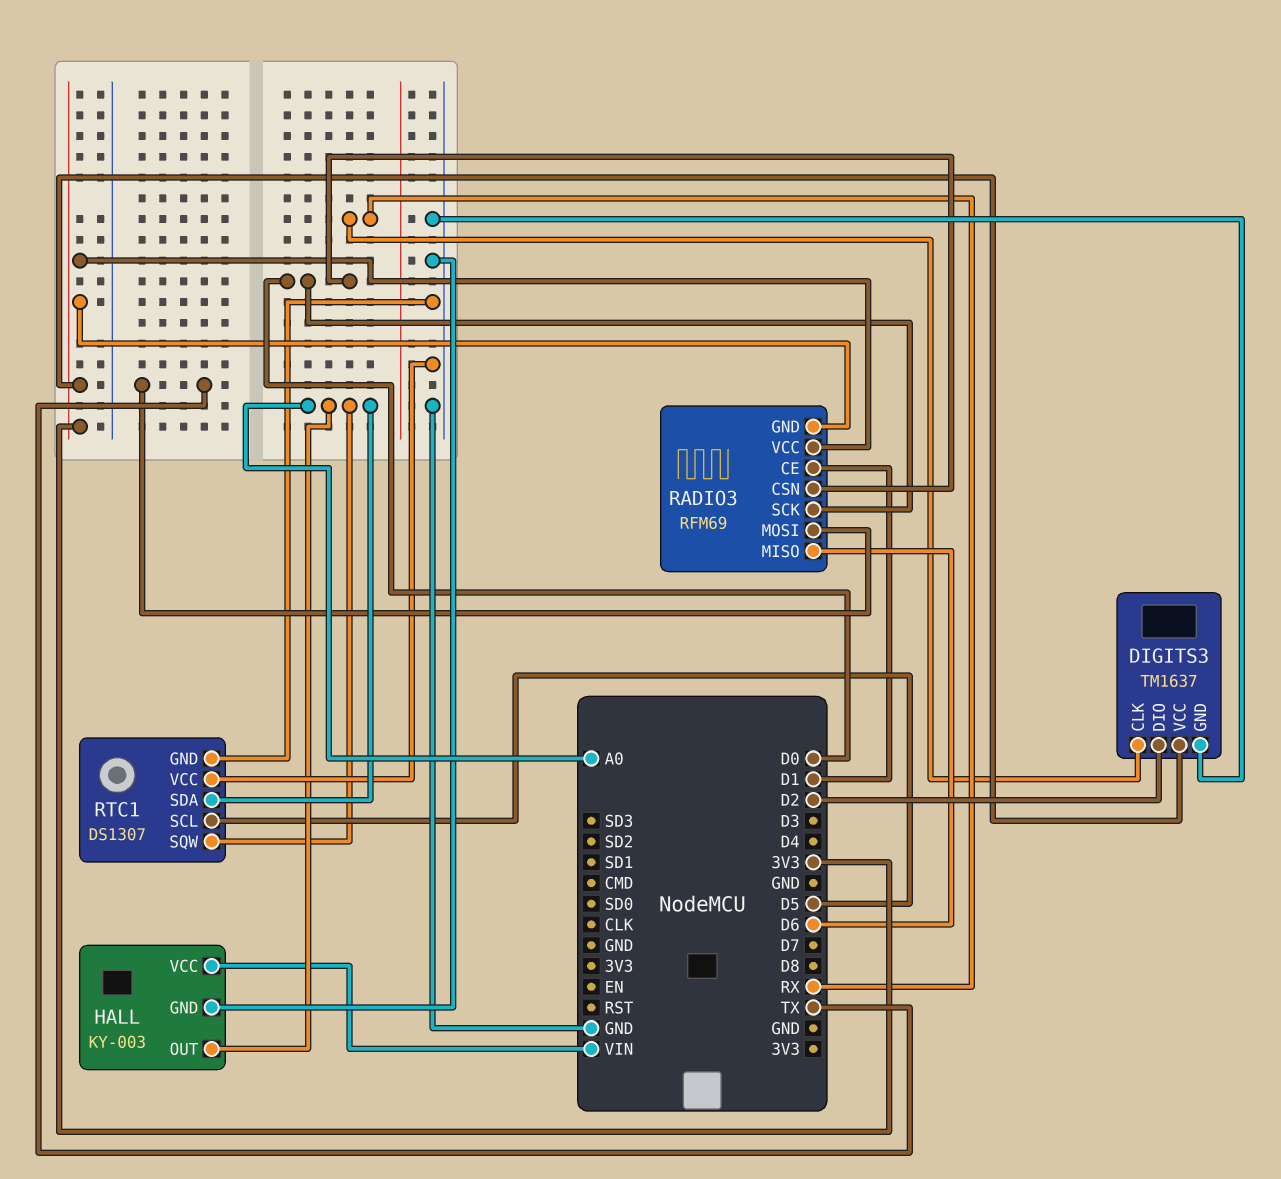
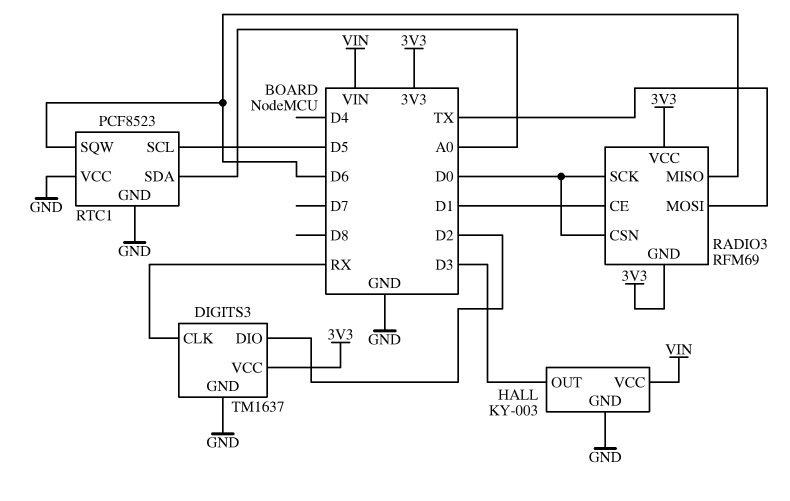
HALL pin OUT: A0 -> D3
RTC1: DS1307 -> PCF8523
RTC1 pin SQW: A0 -> D6

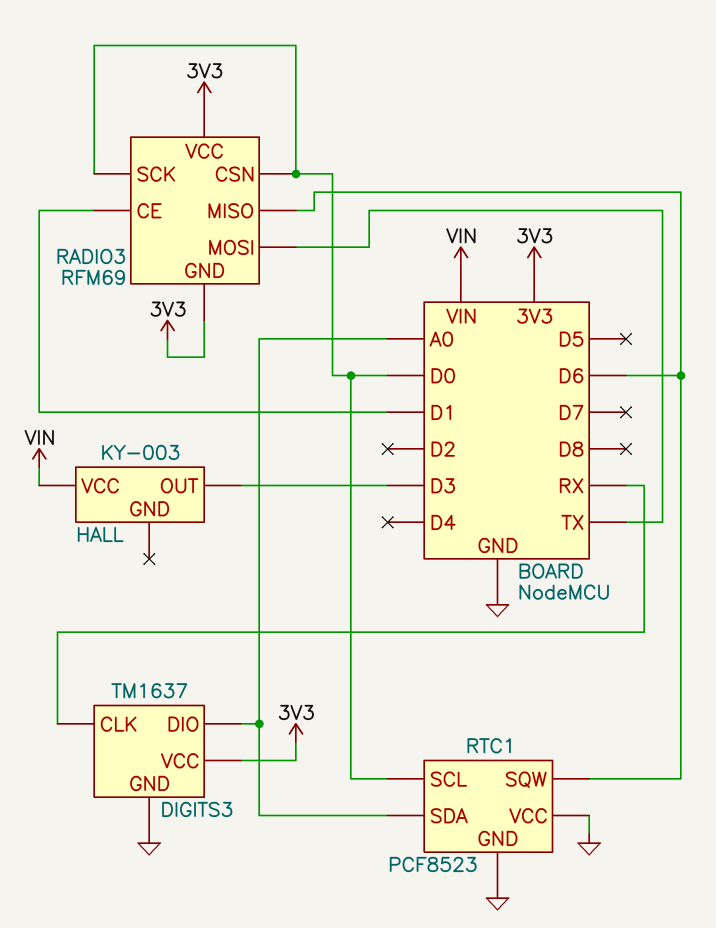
DIGITS3 pin DIO: D2 -> A0
HALL pin GND: GND -> none
RTC1 pin SCL: D5 -> D0

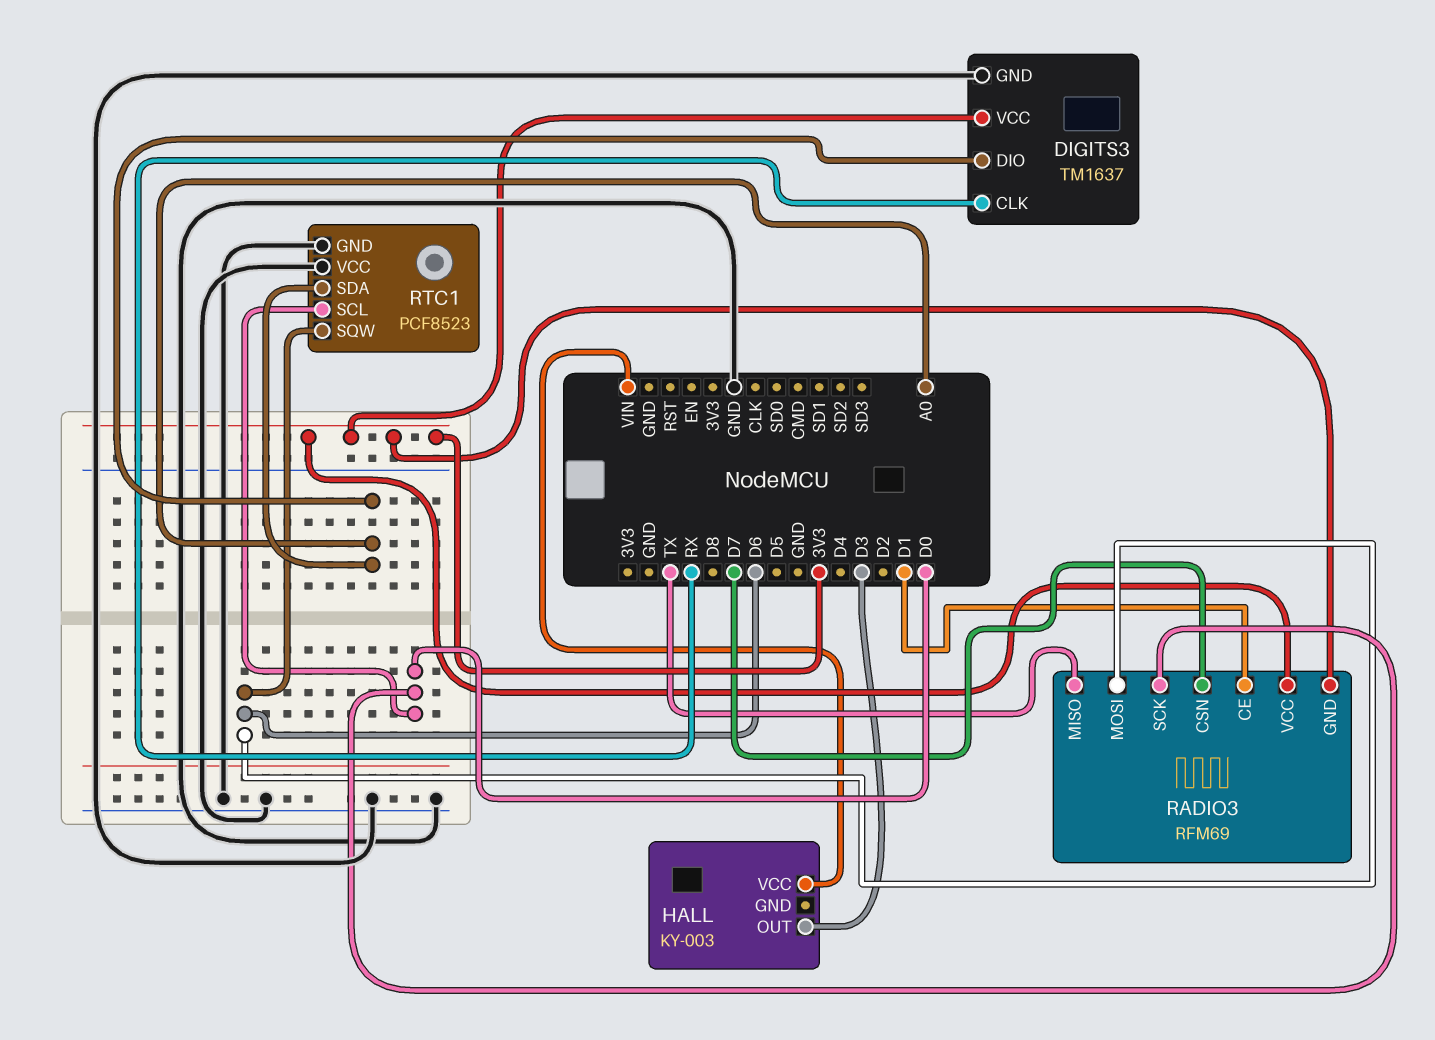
RADIO3 pin CSN: D0 -> D7
RADIO3 pin MISO: D6 -> TX
RADIO3 pin MOSI: TX -> D6

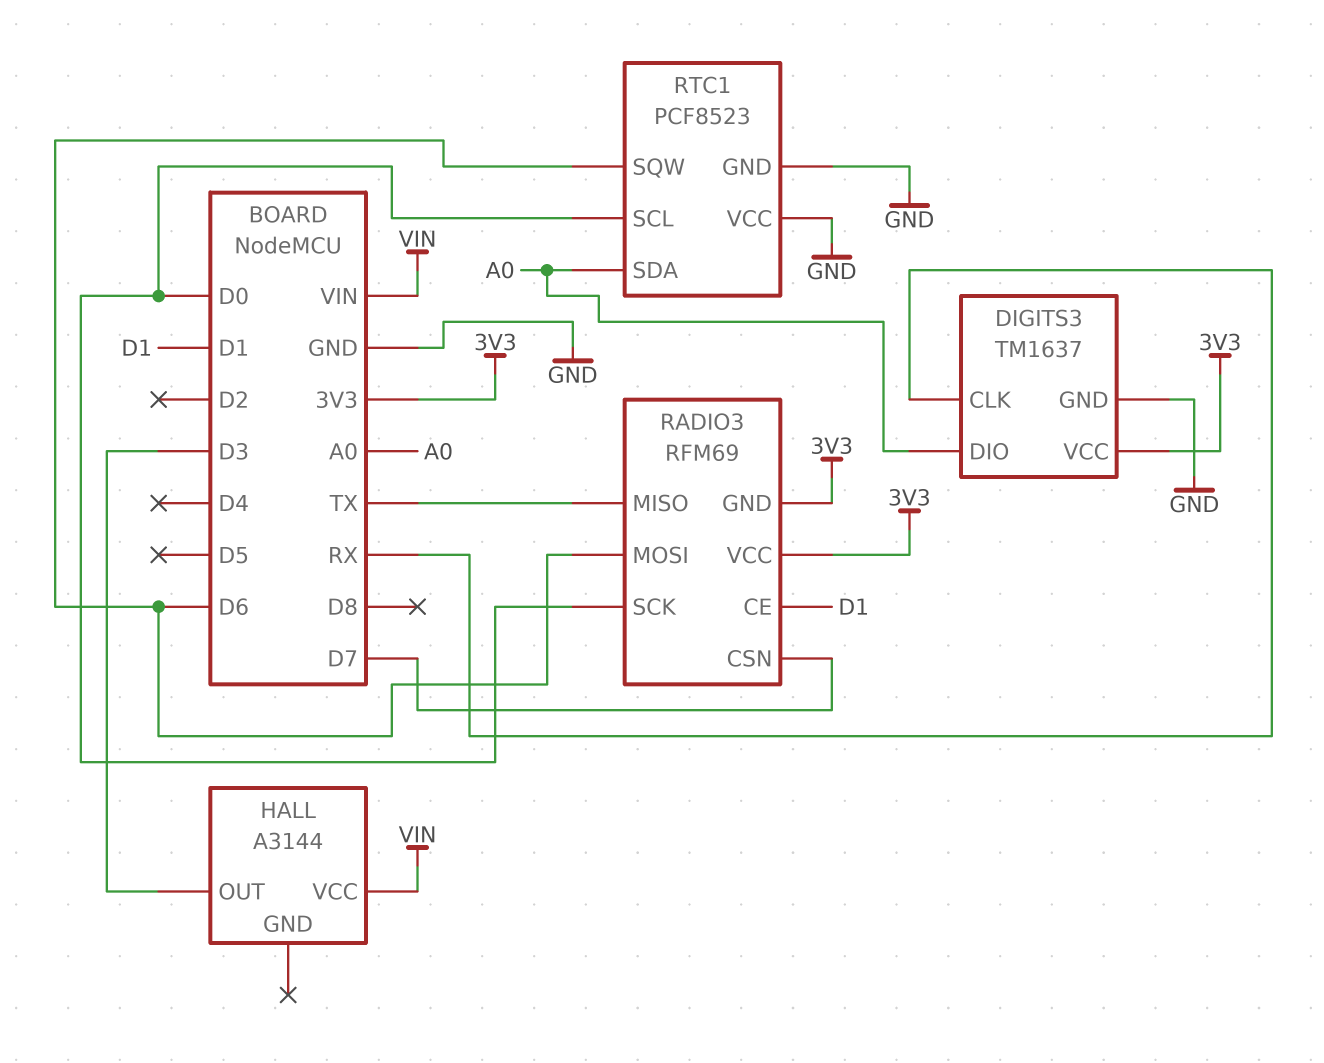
HALL: KY-003 -> A3144

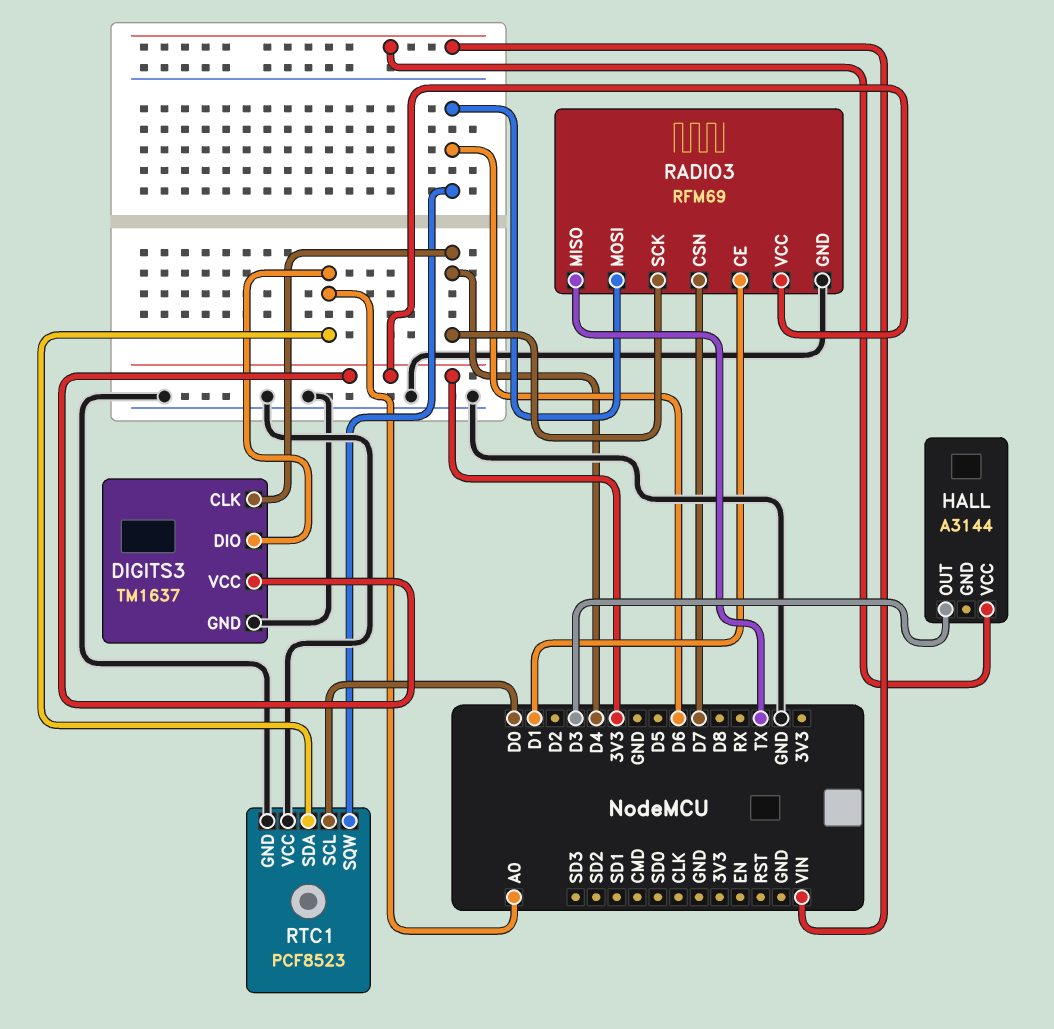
DIGITS3 pin CLK: RX -> D4
RADIO3 pin GND: 3V3 -> GND
RADIO3 pin SCK: D0 -> D4

